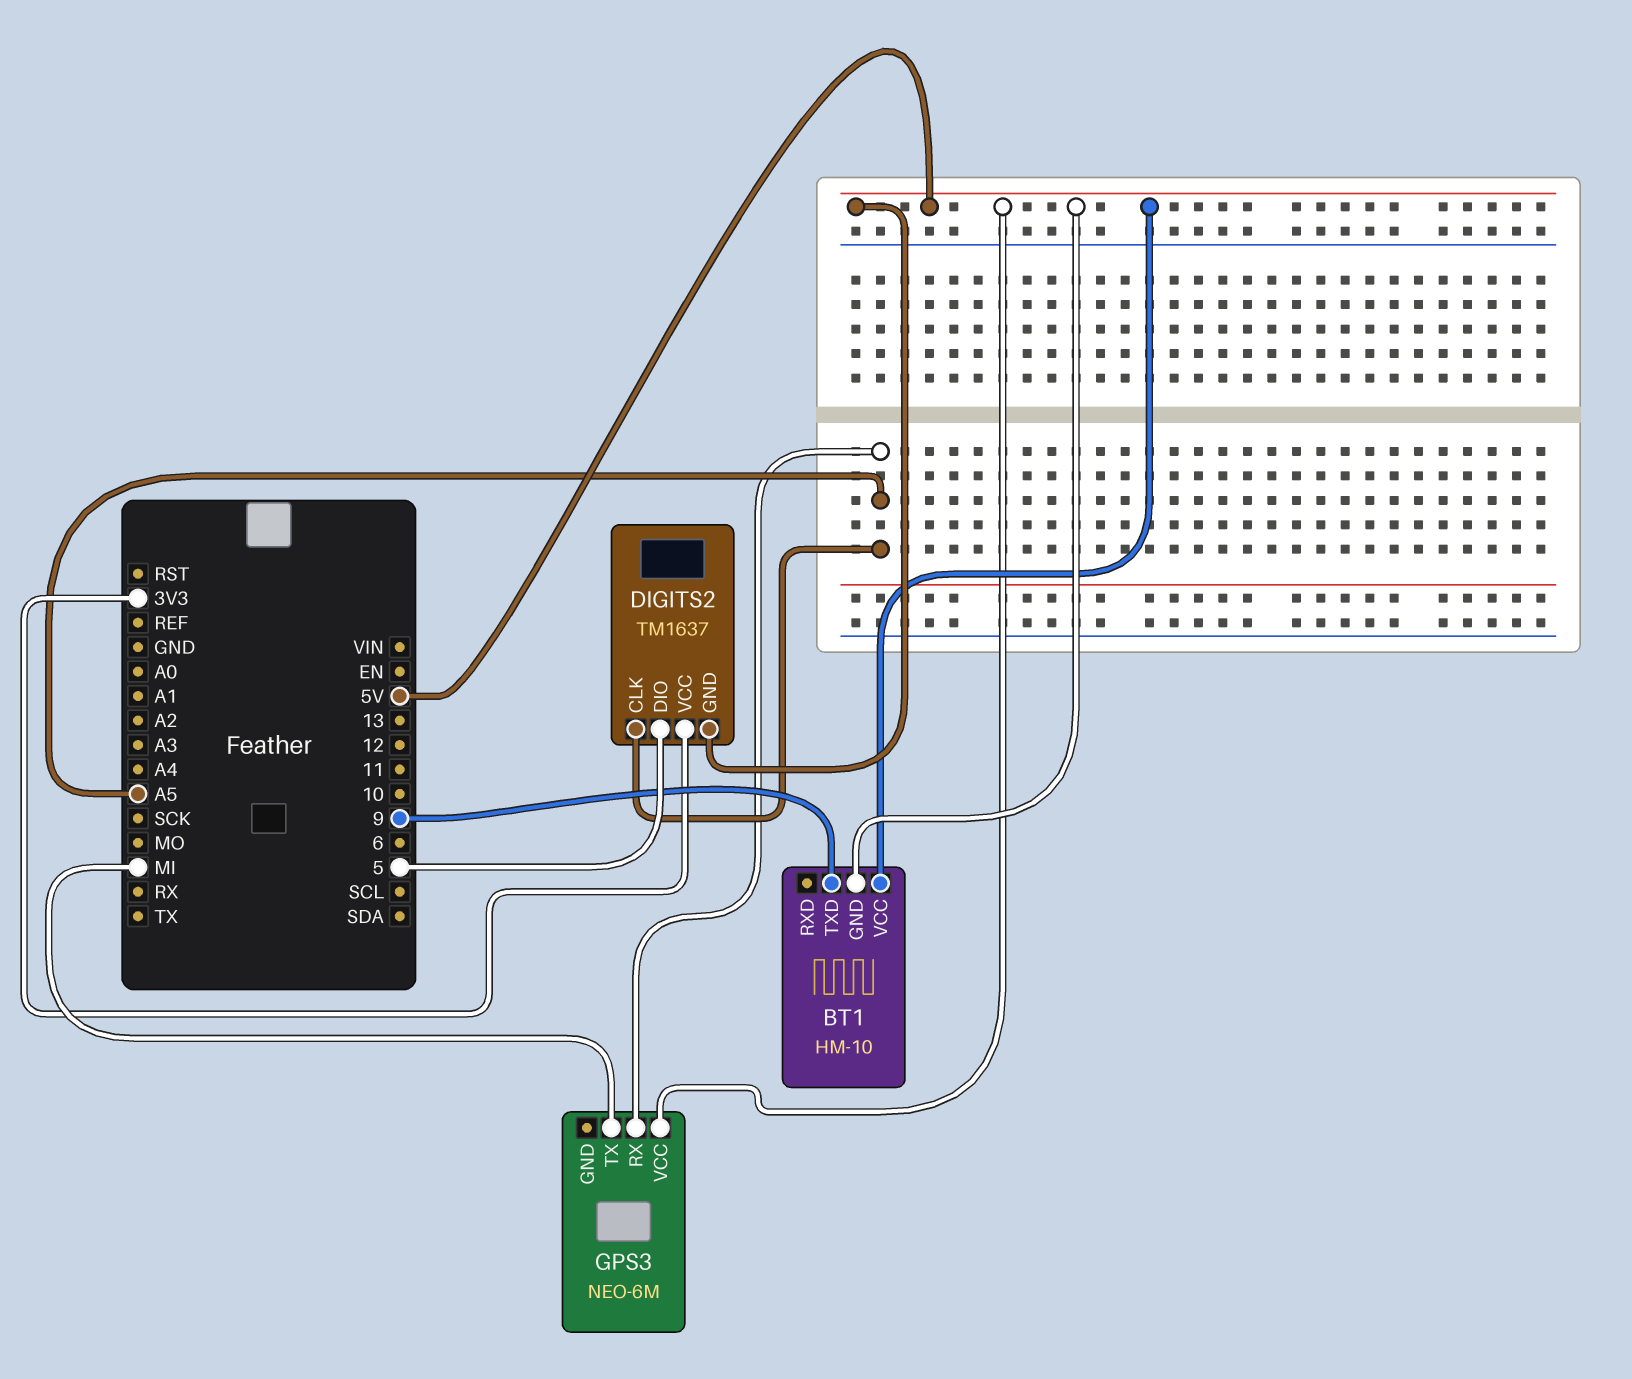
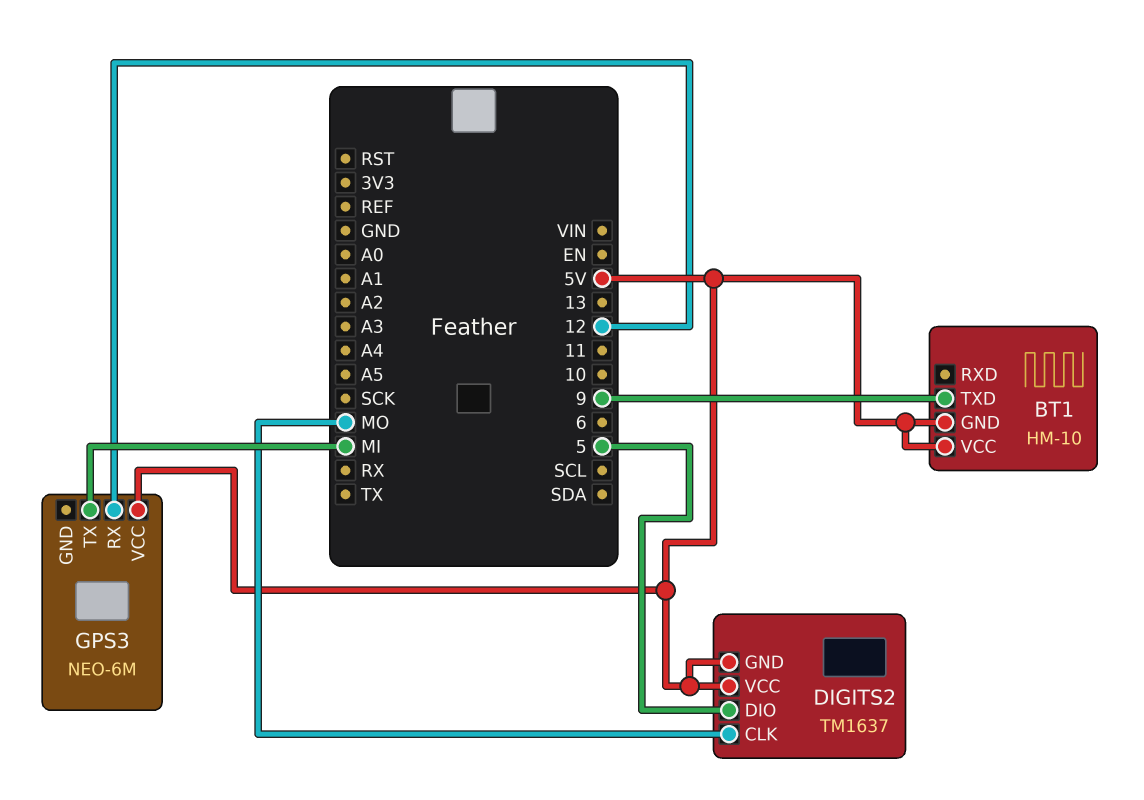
DIGITS2 pin CLK: A5 -> MO
DIGITS2 pin VCC: 3V3 -> 5V
GPS3 pin RX: A5 -> 12

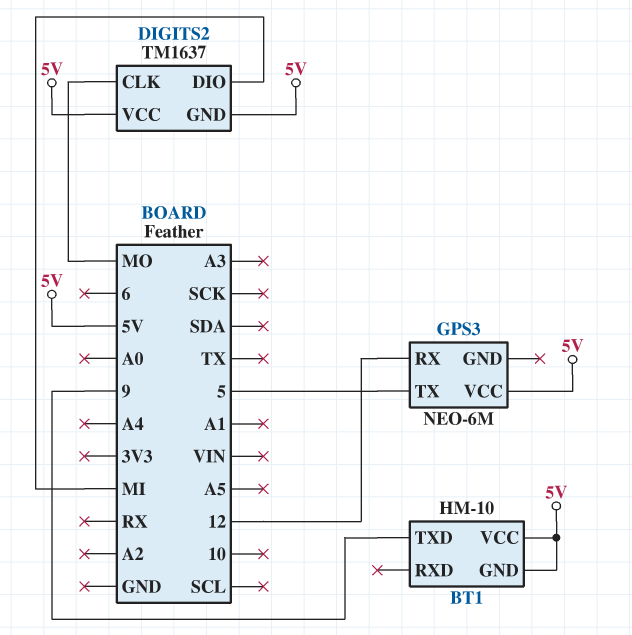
DIGITS2 pin DIO: 5 -> MI
GPS3 pin TX: MI -> 5

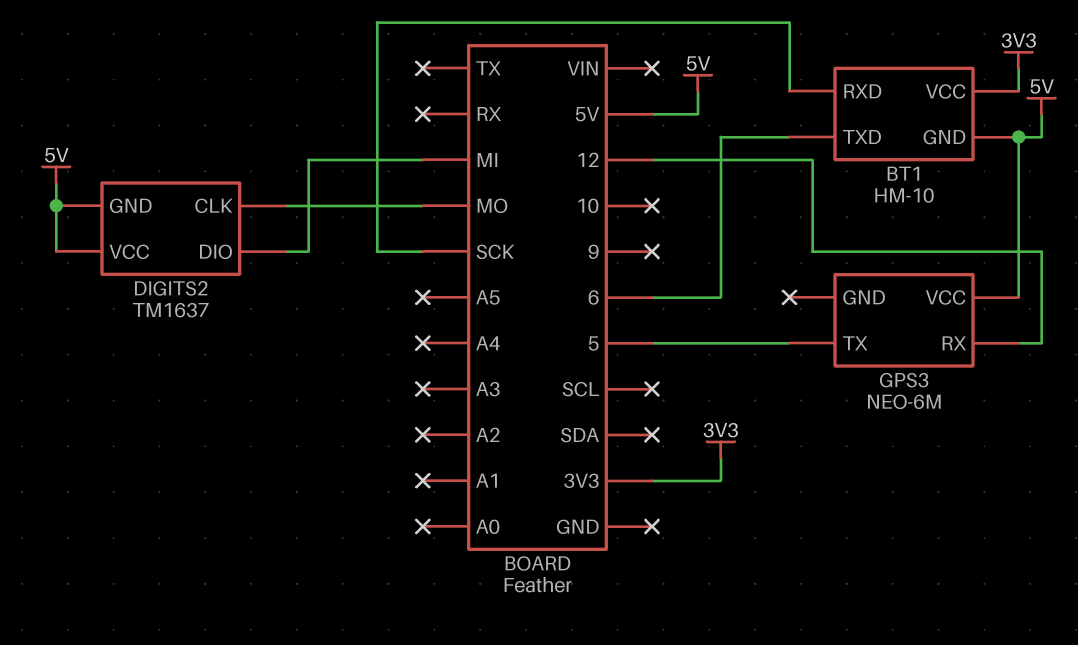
BT1 pin RXD: none -> SCK
BT1 pin TXD: 9 -> 6
BT1 pin VCC: 5V -> 3V3

